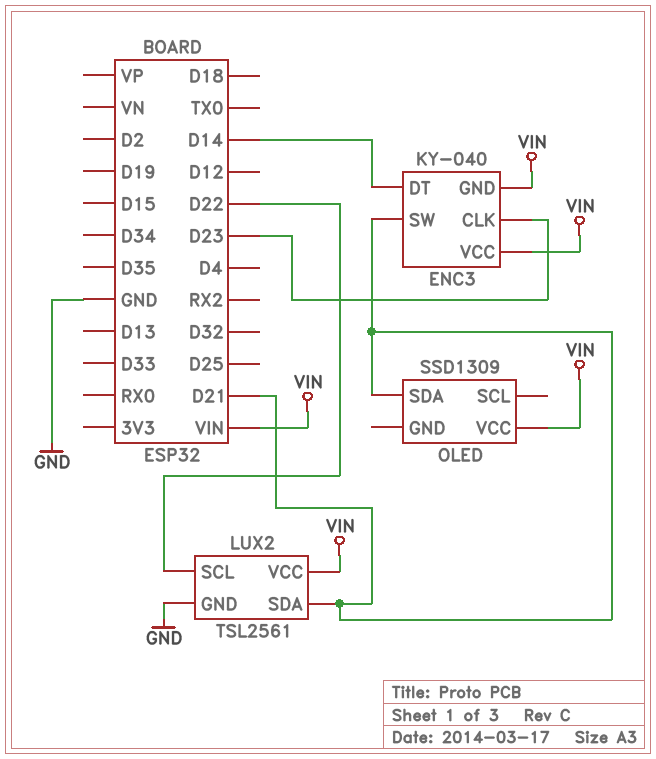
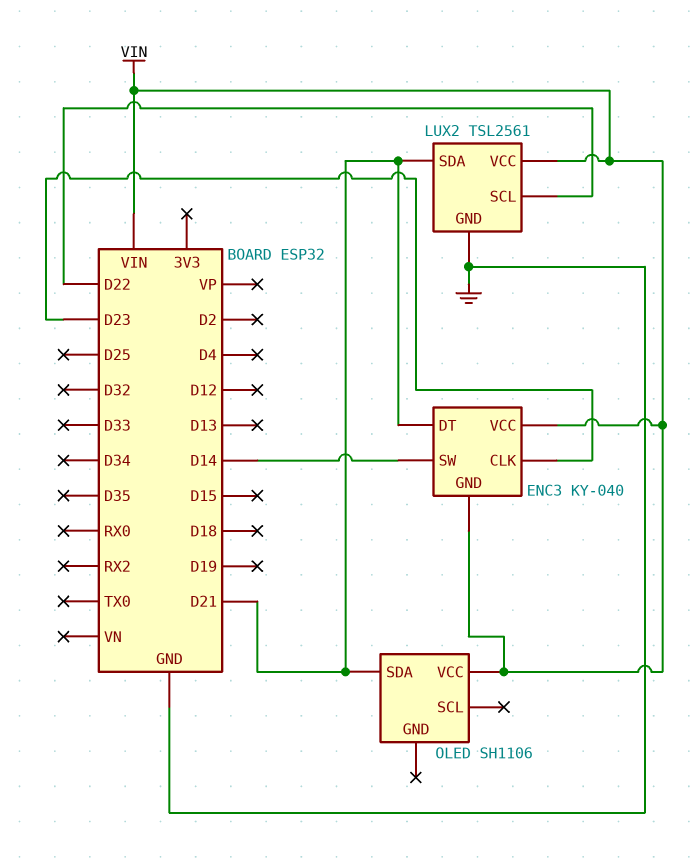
ENC3 pin DT: D14 -> D21
ENC3 pin SW: D21 -> D14
OLED: SSD1309 -> SH1106

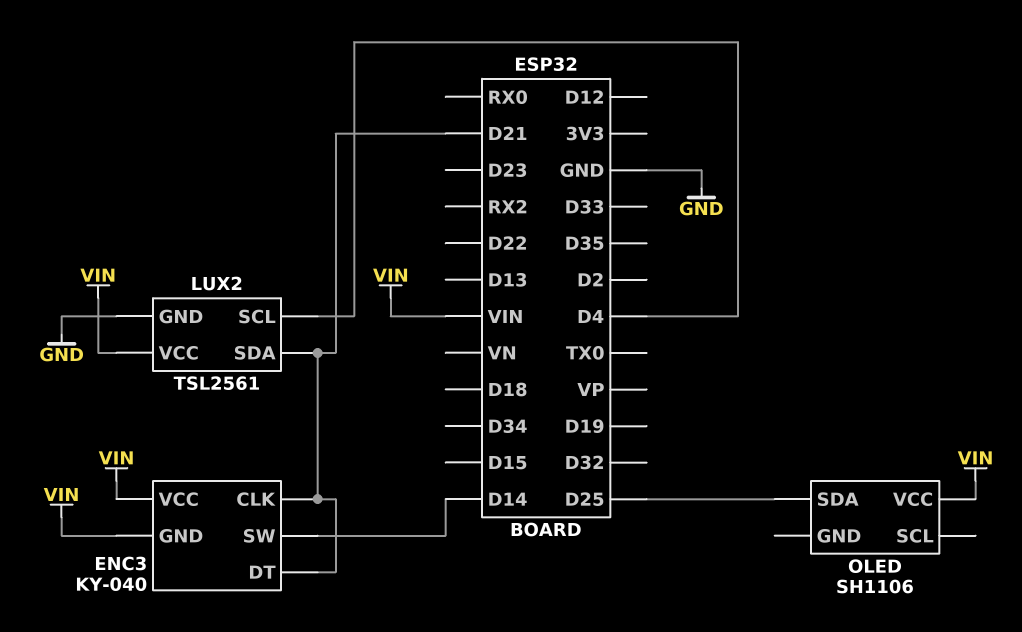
ENC3 pin CLK: D23 -> D21
LUX2 pin SCL: D22 -> D4
OLED pin SDA: D21 -> D25

